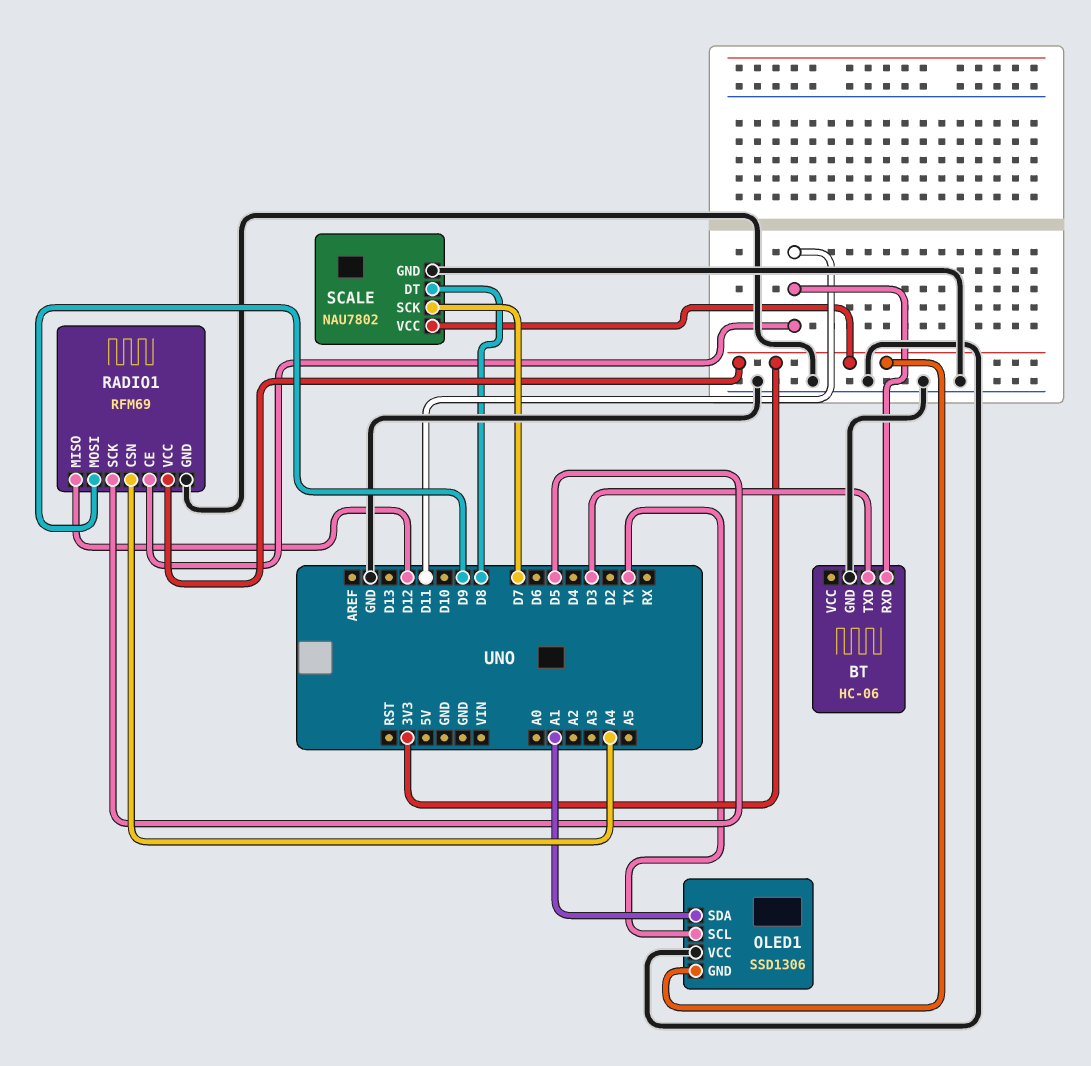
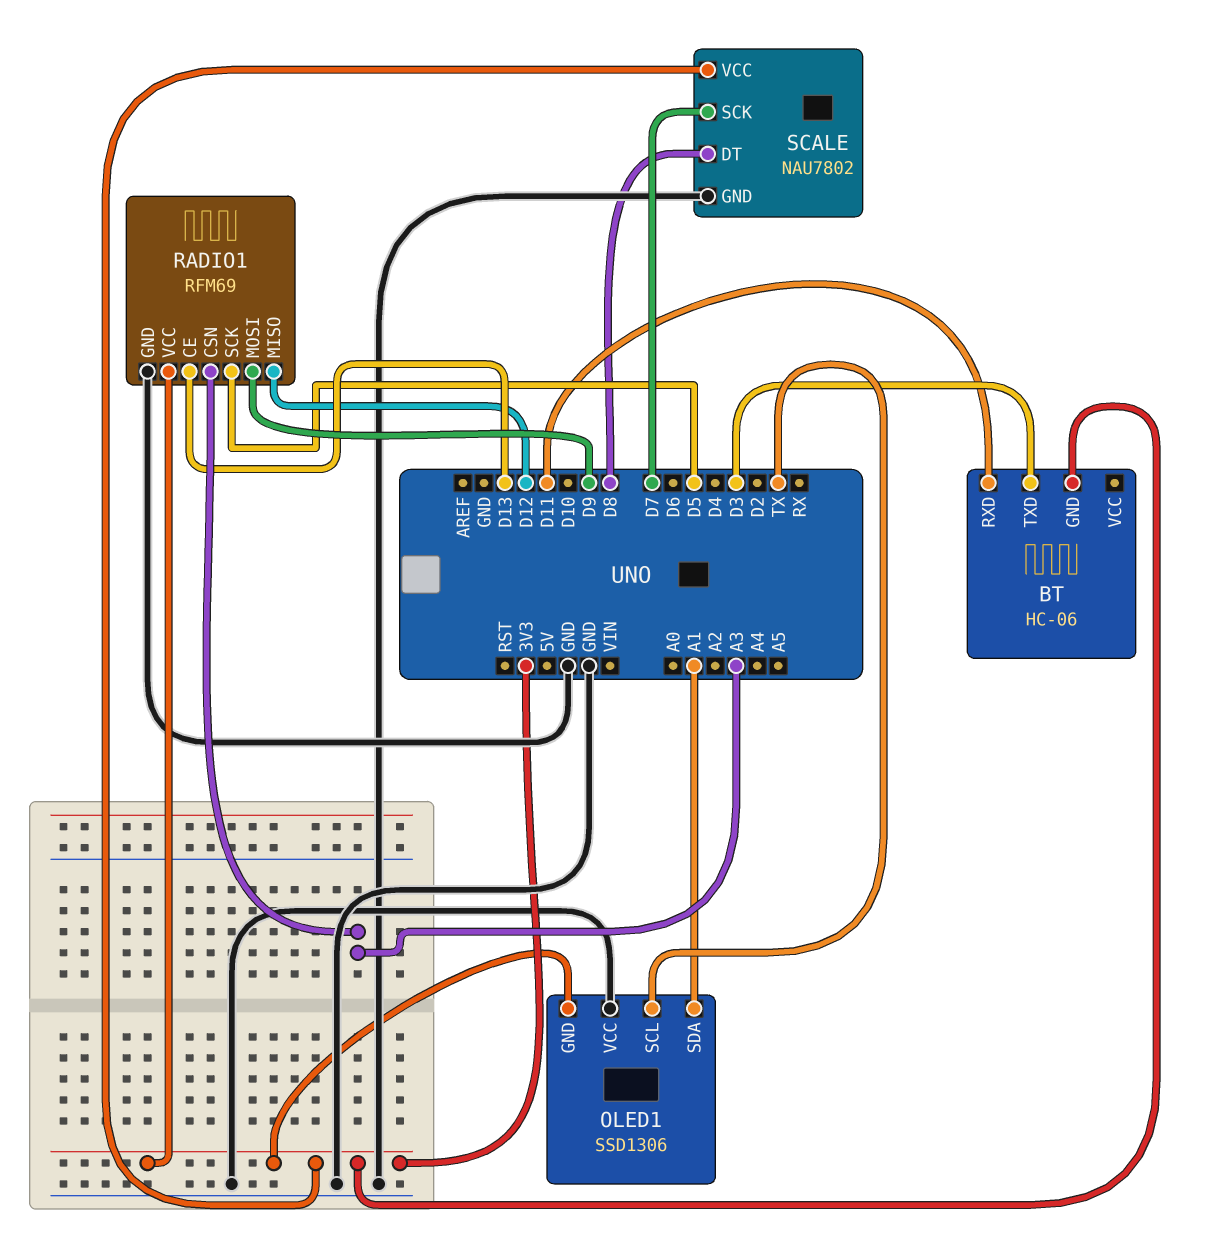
BT pin GND: GND -> 3V3
RADIO1 pin CE: D11 -> D13
RADIO1 pin CSN: A4 -> A3

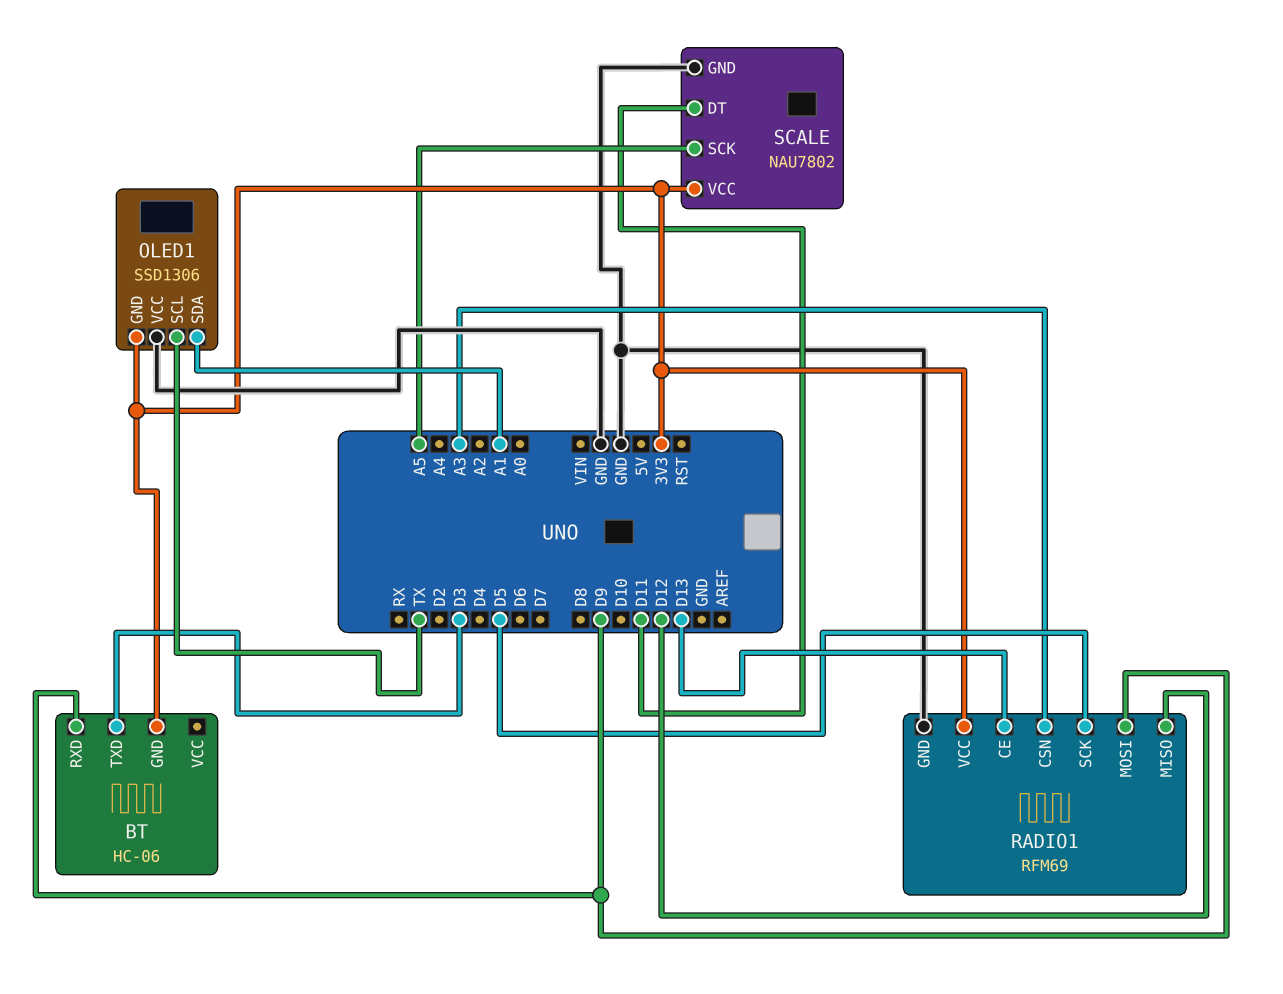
BT pin RXD: D11 -> D9
SCALE pin DT: D8 -> D11
SCALE pin SCK: D7 -> A5

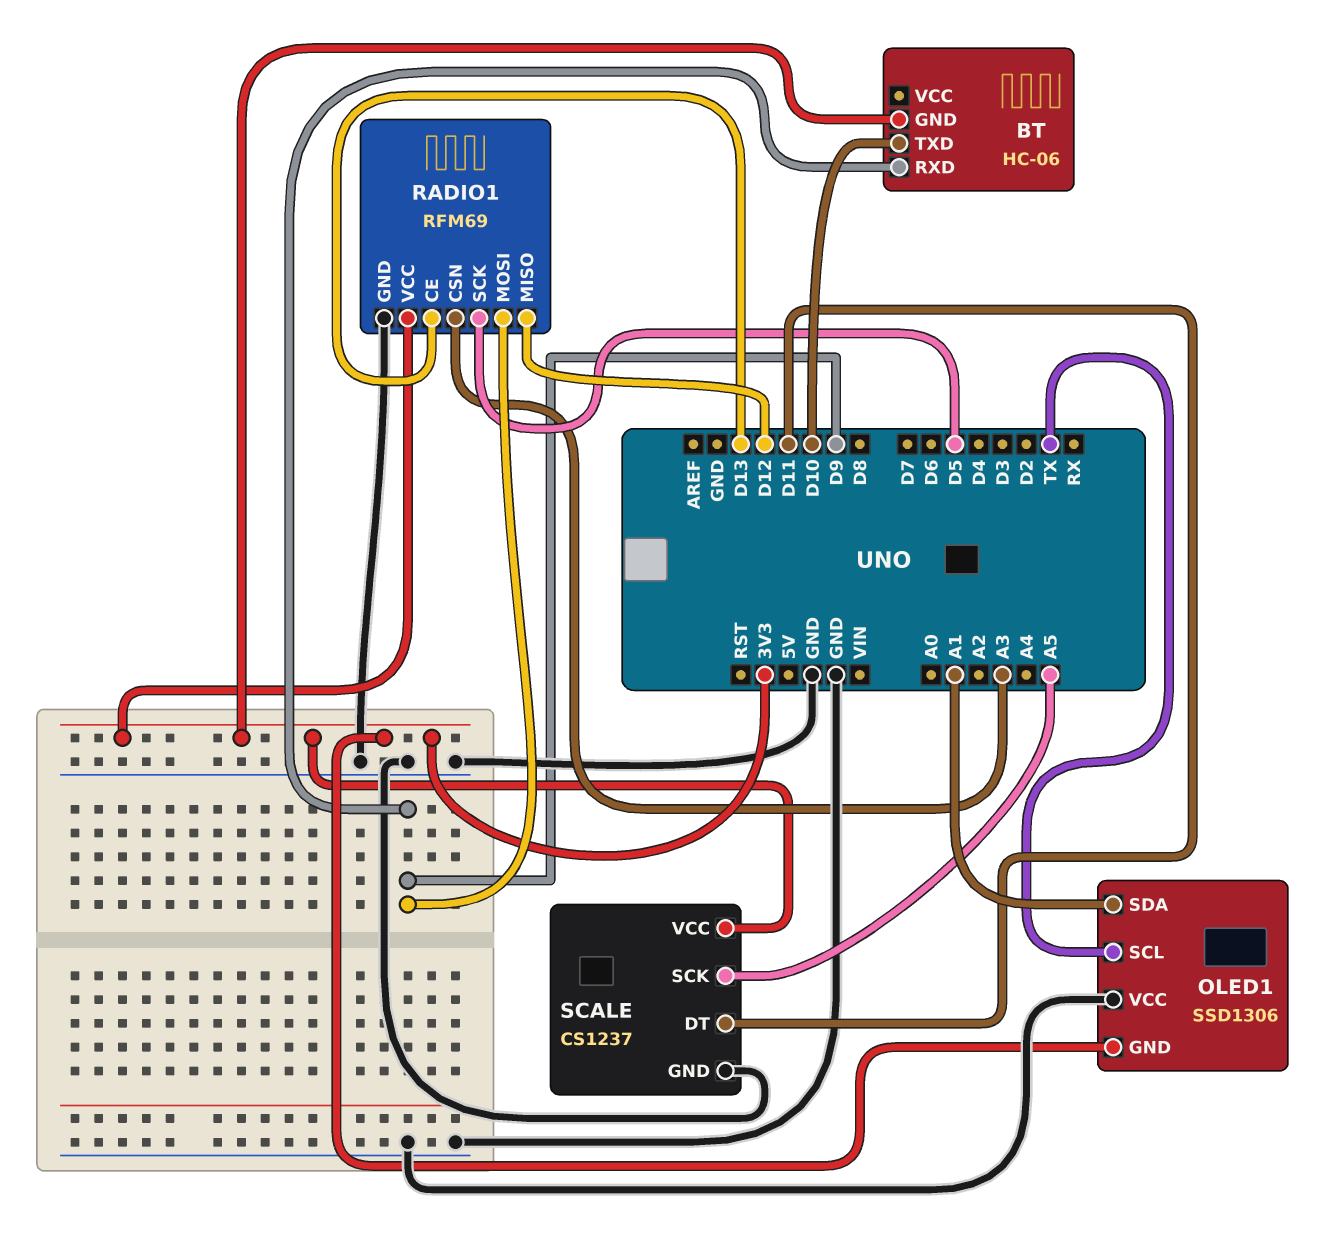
BT pin TXD: D3 -> D10
SCALE: NAU7802 -> CS1237

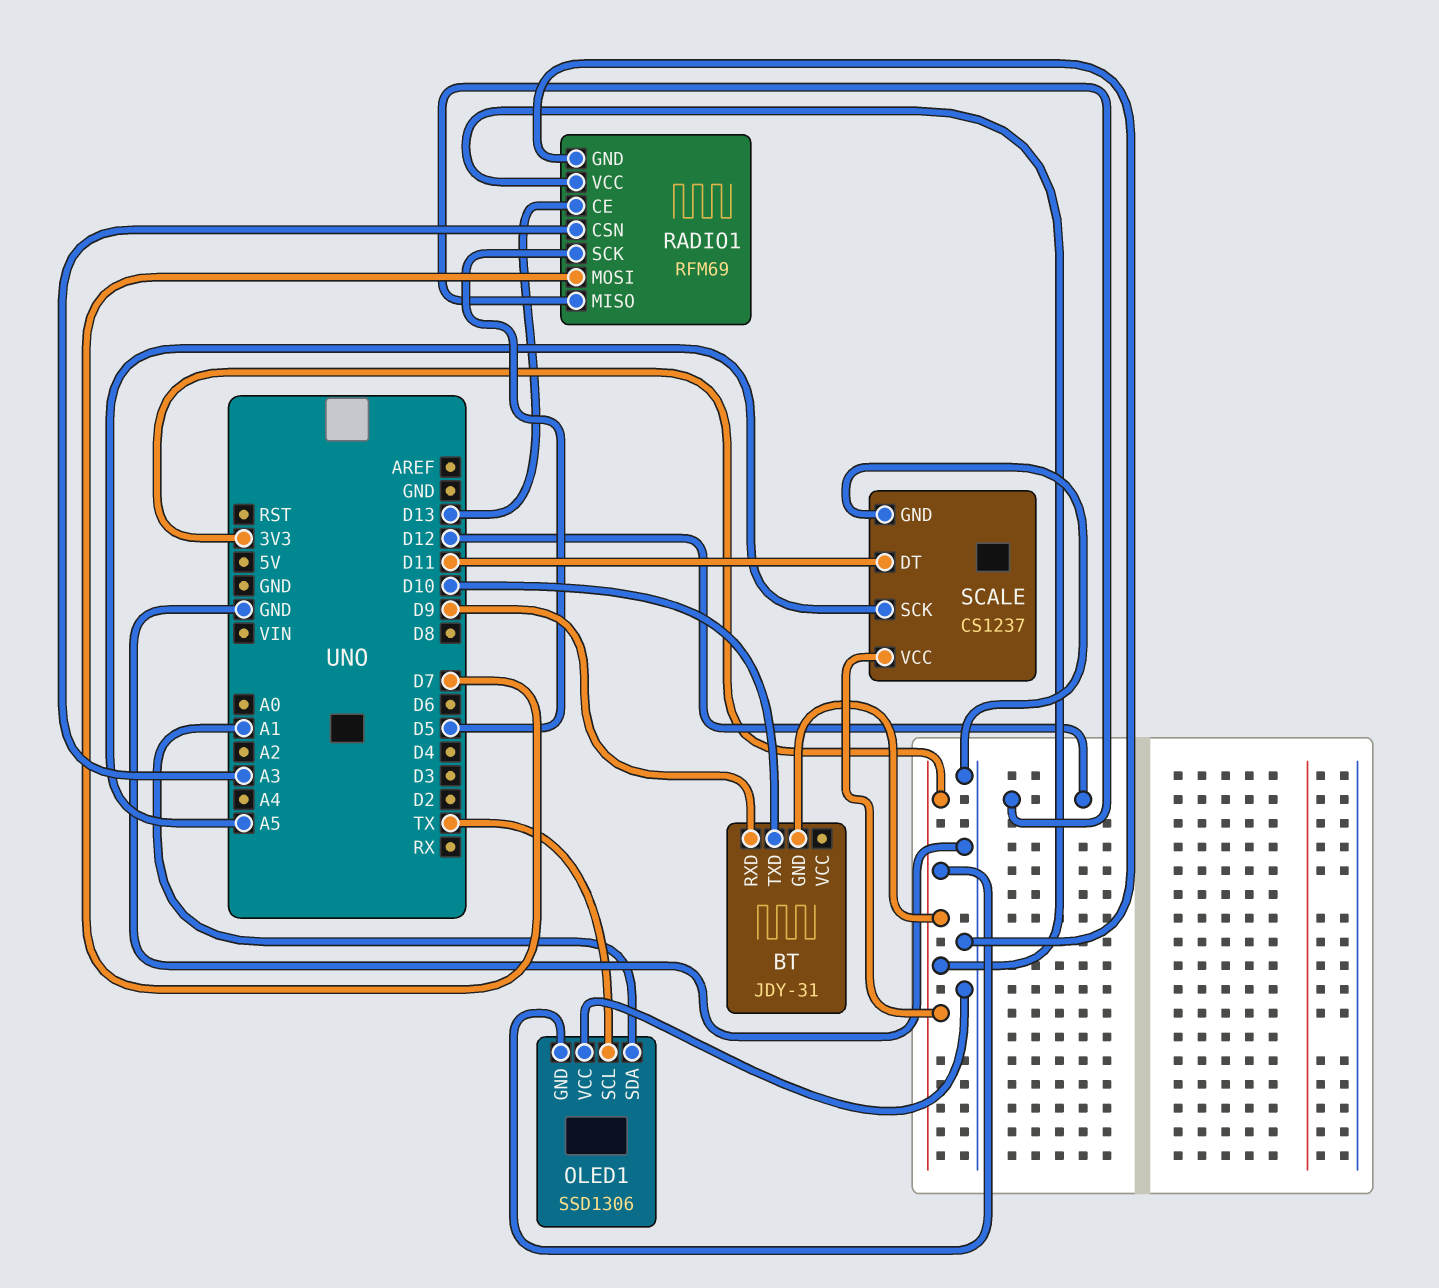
BT: HC-06 -> JDY-31
RADIO1 pin MOSI: D9 -> D7

